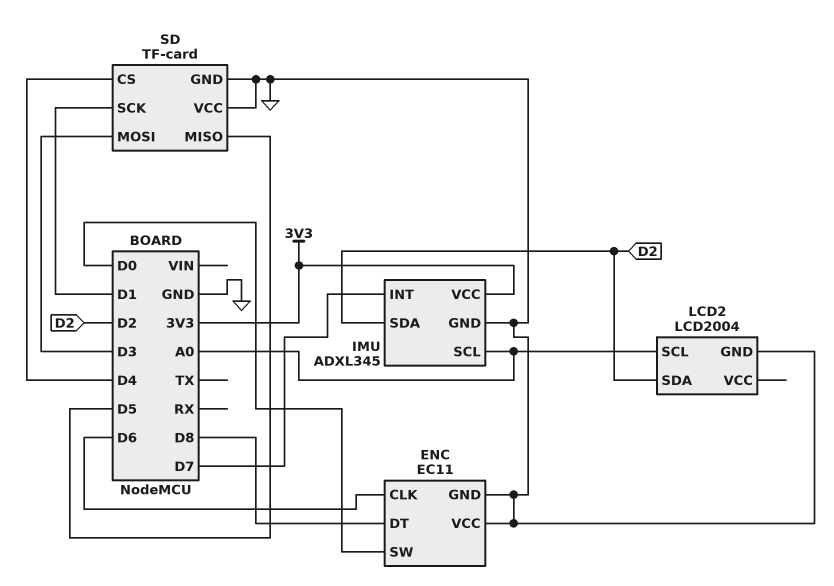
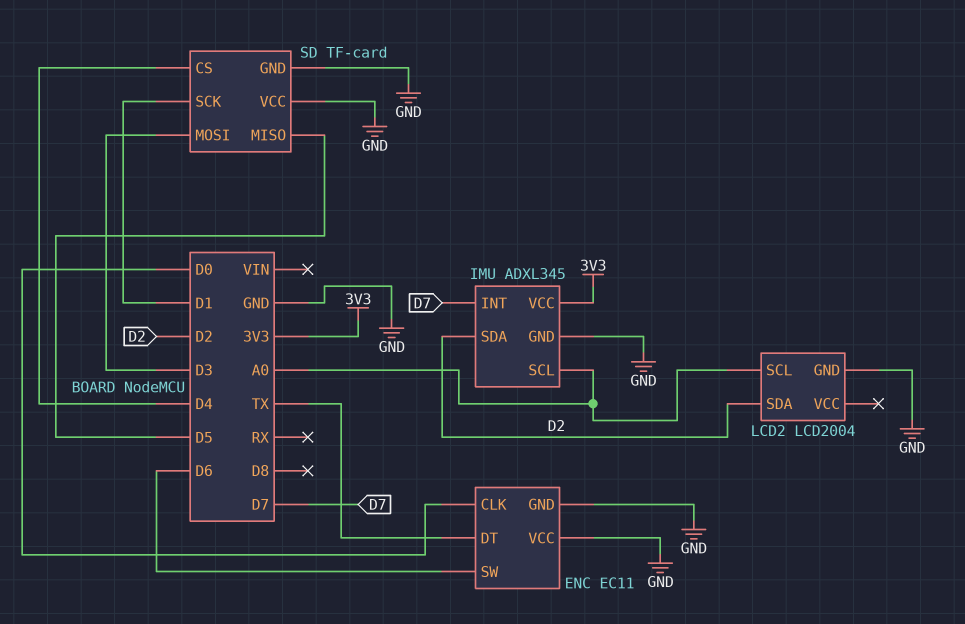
ENC pin CLK: D6 -> D0
ENC pin DT: D8 -> TX
ENC pin SW: D0 -> D6

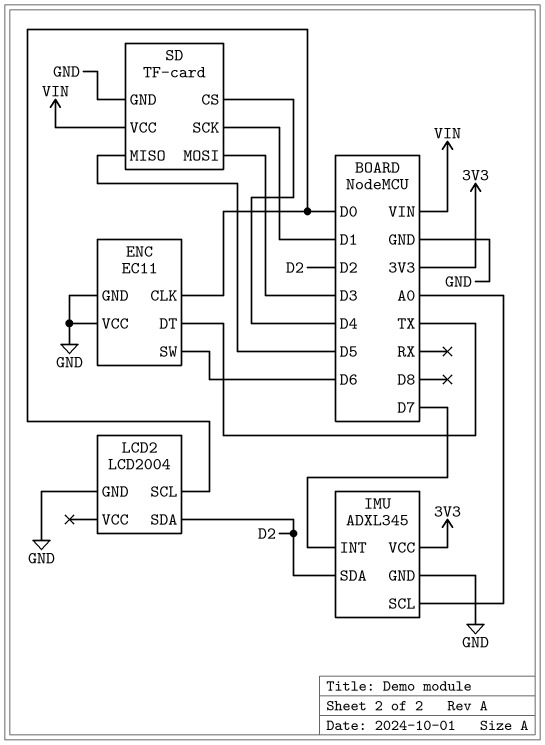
LCD2 pin SCL: A0 -> D0
SD pin VCC: GND -> VIN

